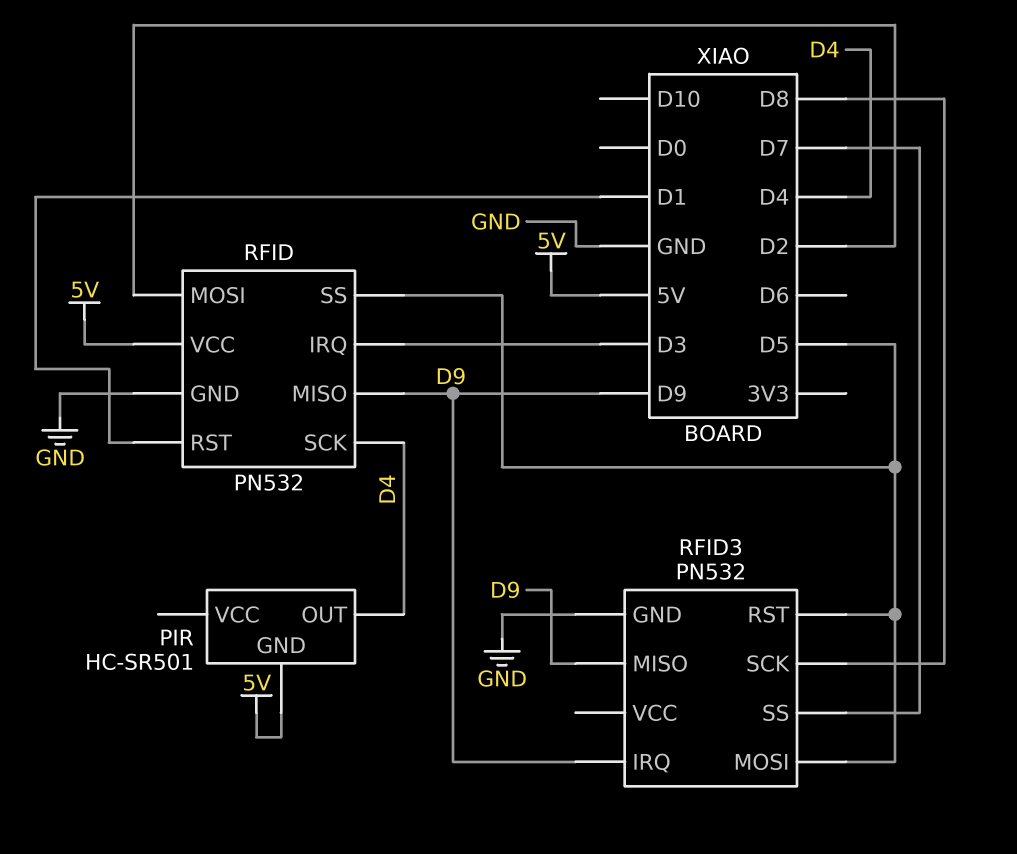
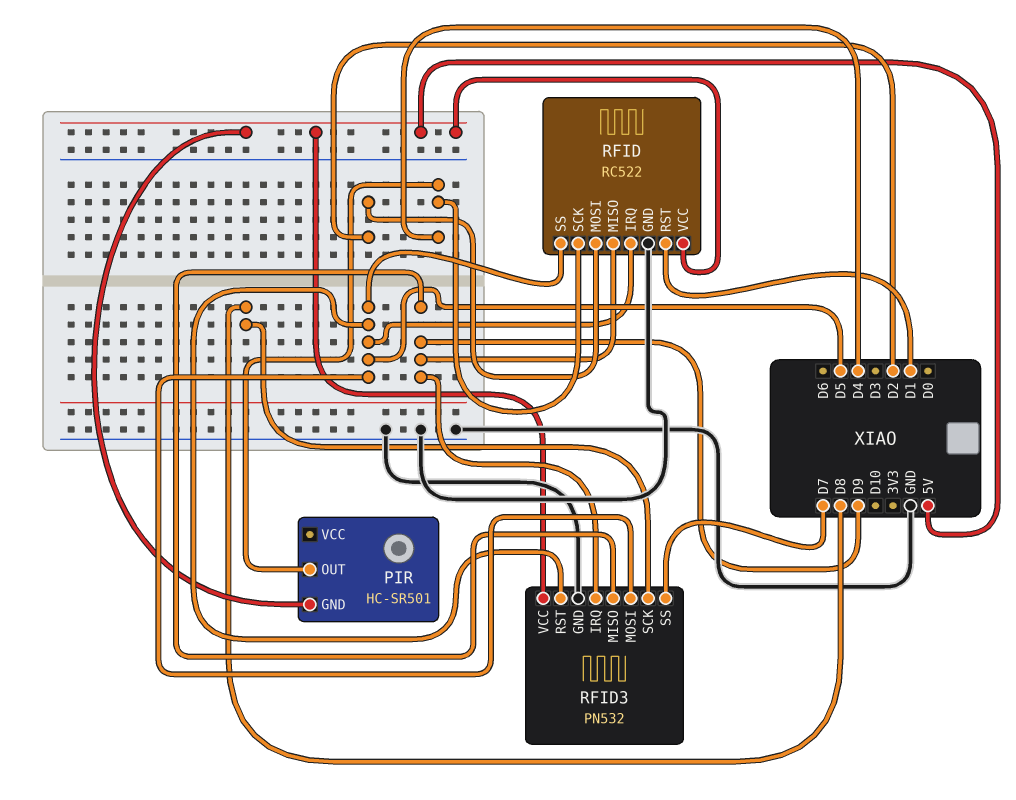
RFID: PN532 -> RC522
RFID pin IRQ: D3 -> D5
RFID3 pin VCC: none -> 5V

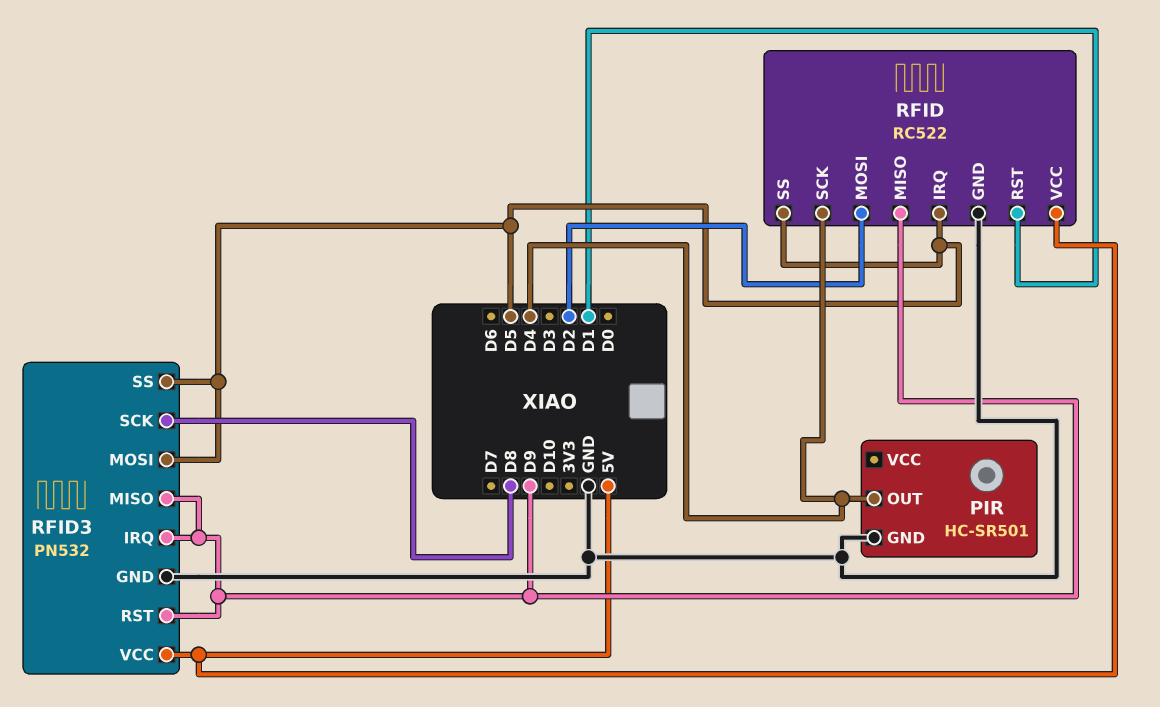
PIR pin GND: 5V -> GND
RFID3 pin RST: D5 -> D9
RFID3 pin SS: D7 -> D5

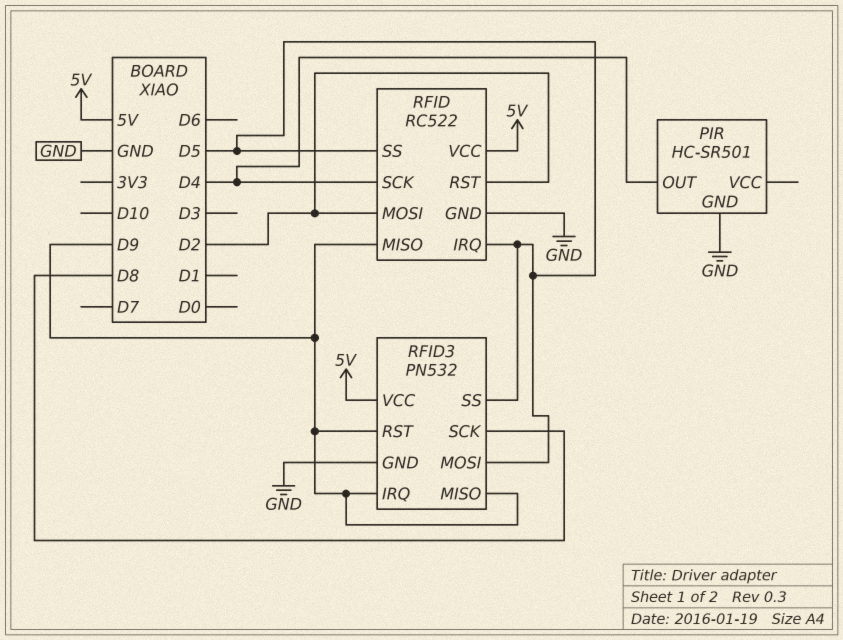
RFID pin RST: D1 -> D2

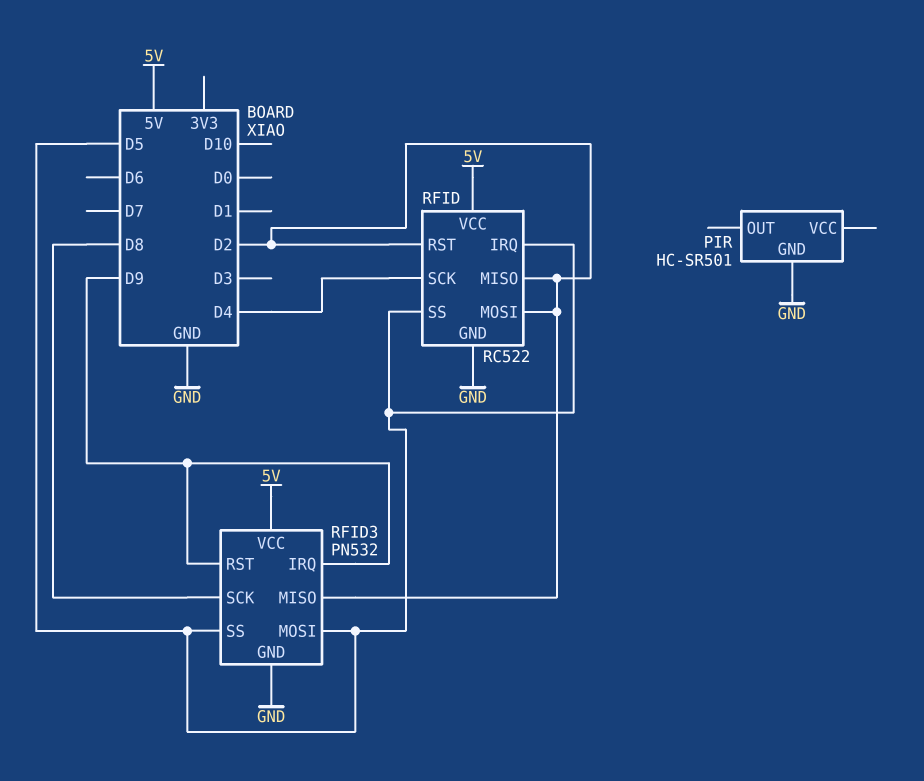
PIR pin OUT: D4 -> none
RFID pin MISO: D9 -> D2
RFID3 pin MISO: D9 -> D2

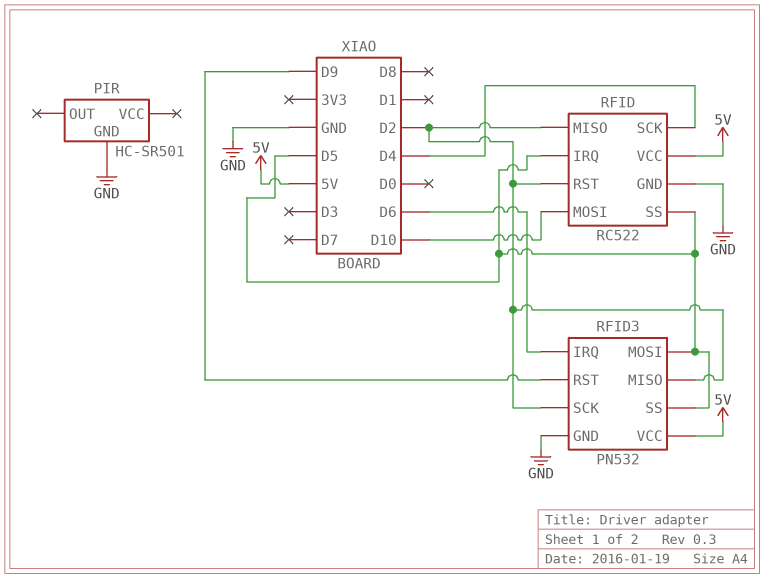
RFID pin MOSI: D2 -> D10
RFID3 pin IRQ: D9 -> D6
RFID3 pin SCK: D8 -> D2

